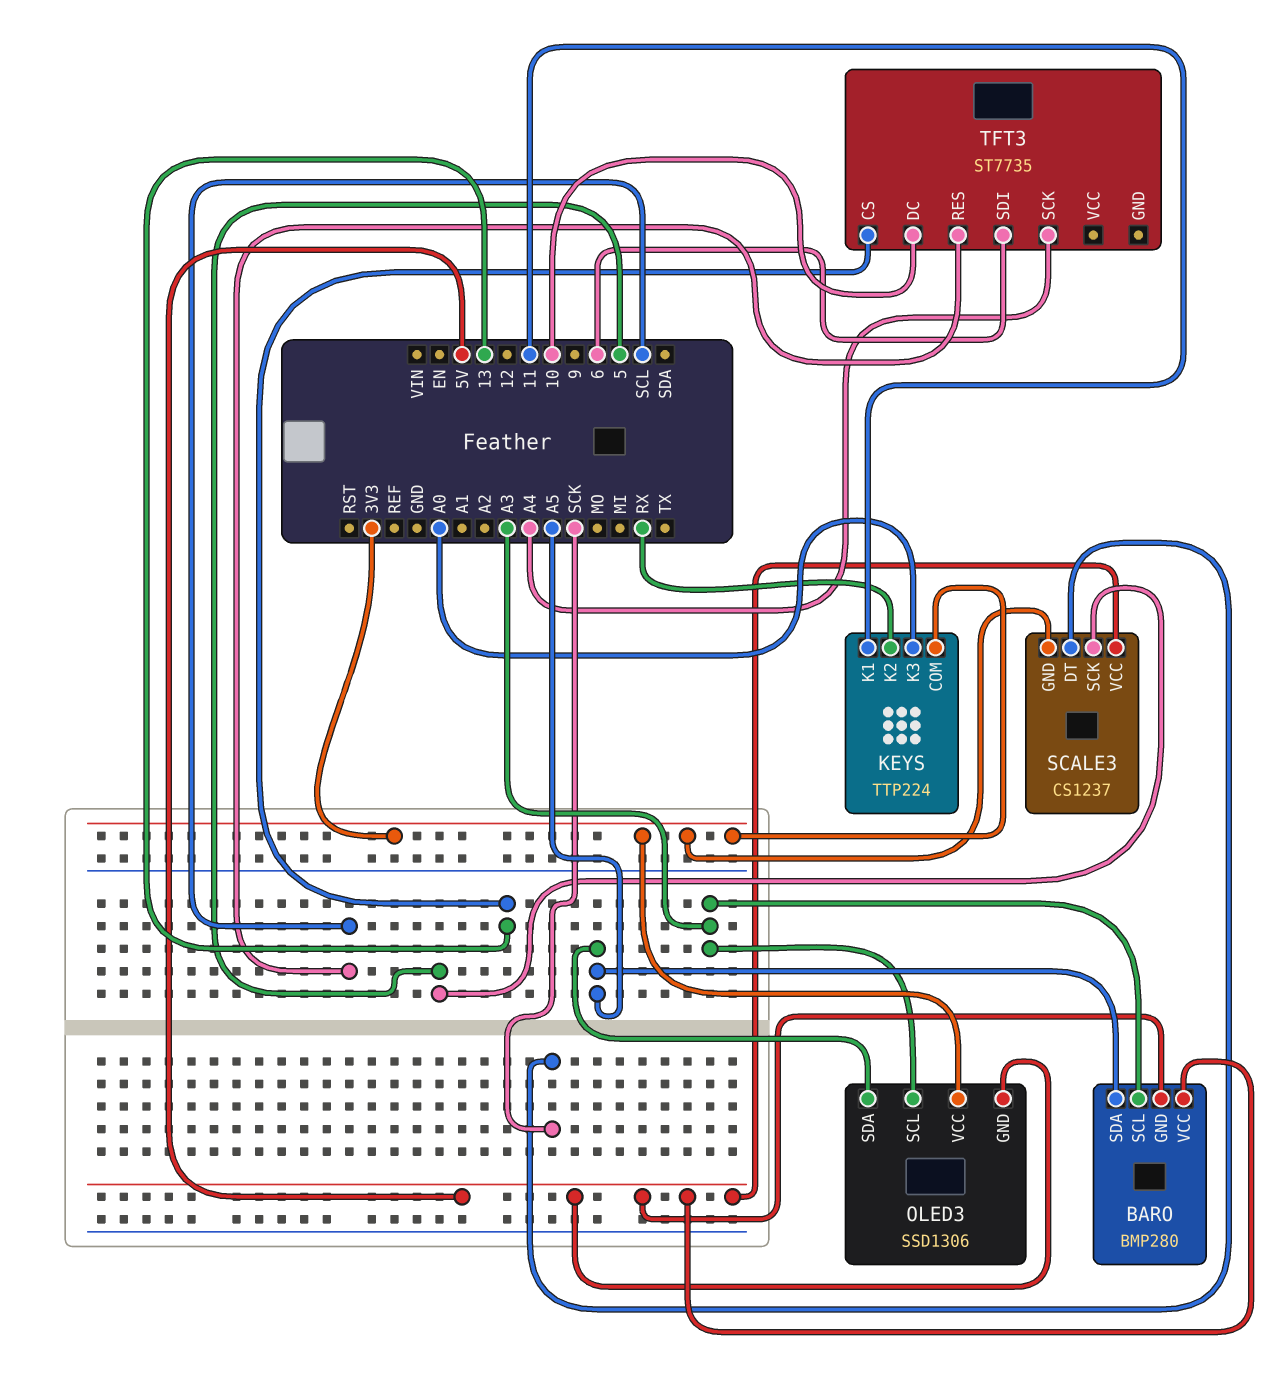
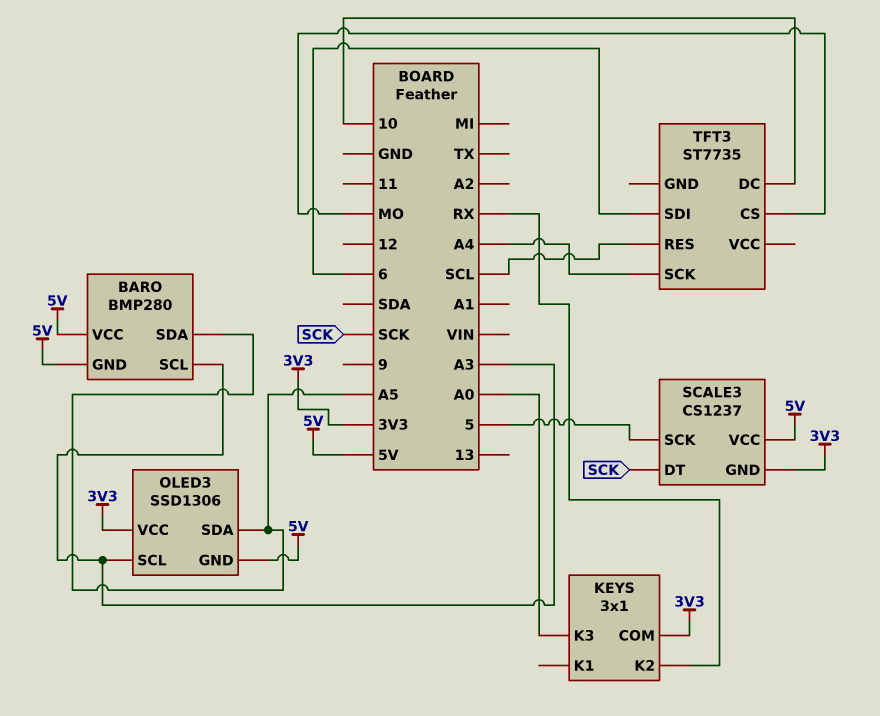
KEYS: TTP224 -> 3x1
KEYS pin K1: 11 -> none
TFT3 pin CS: 13 -> MO

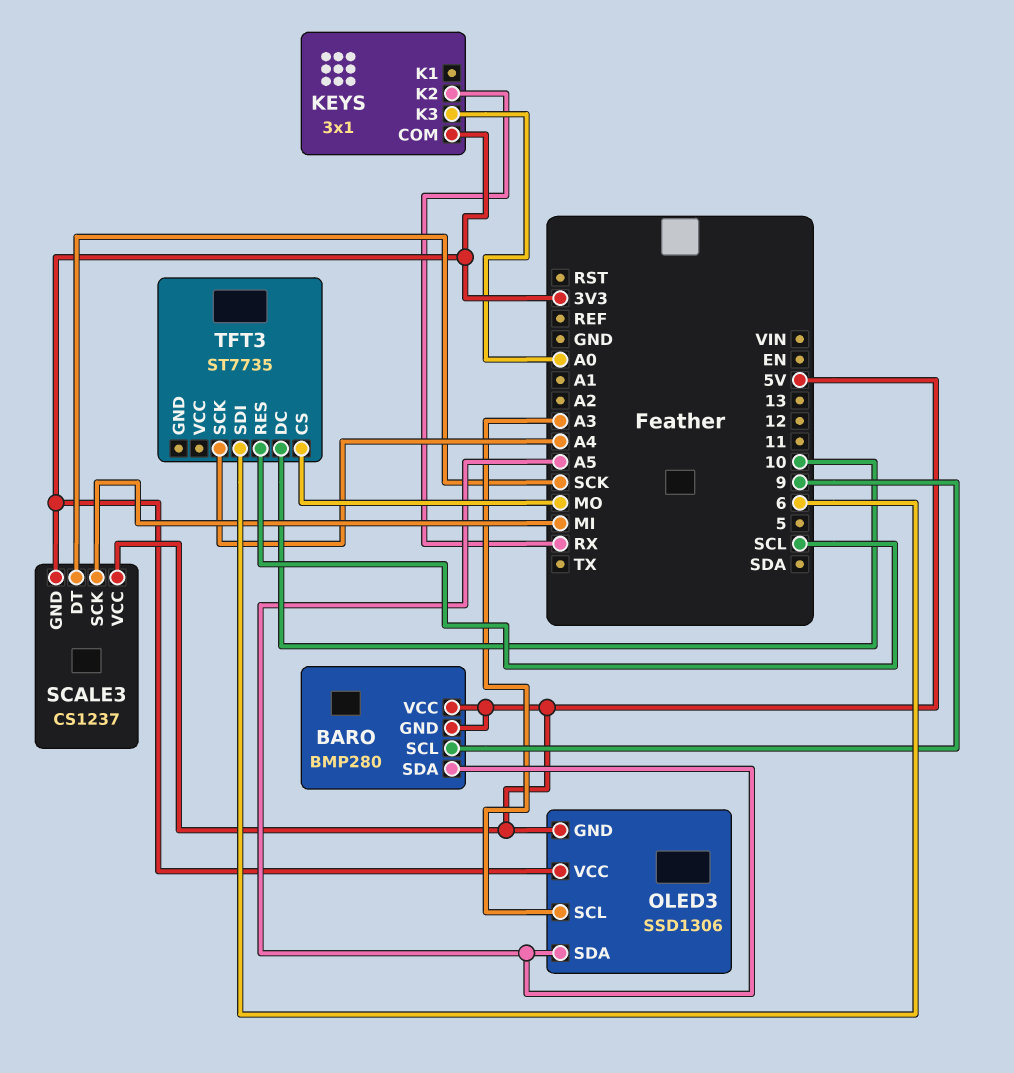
BARO pin SCL: A3 -> 9
SCALE3 pin SCK: 5 -> MI

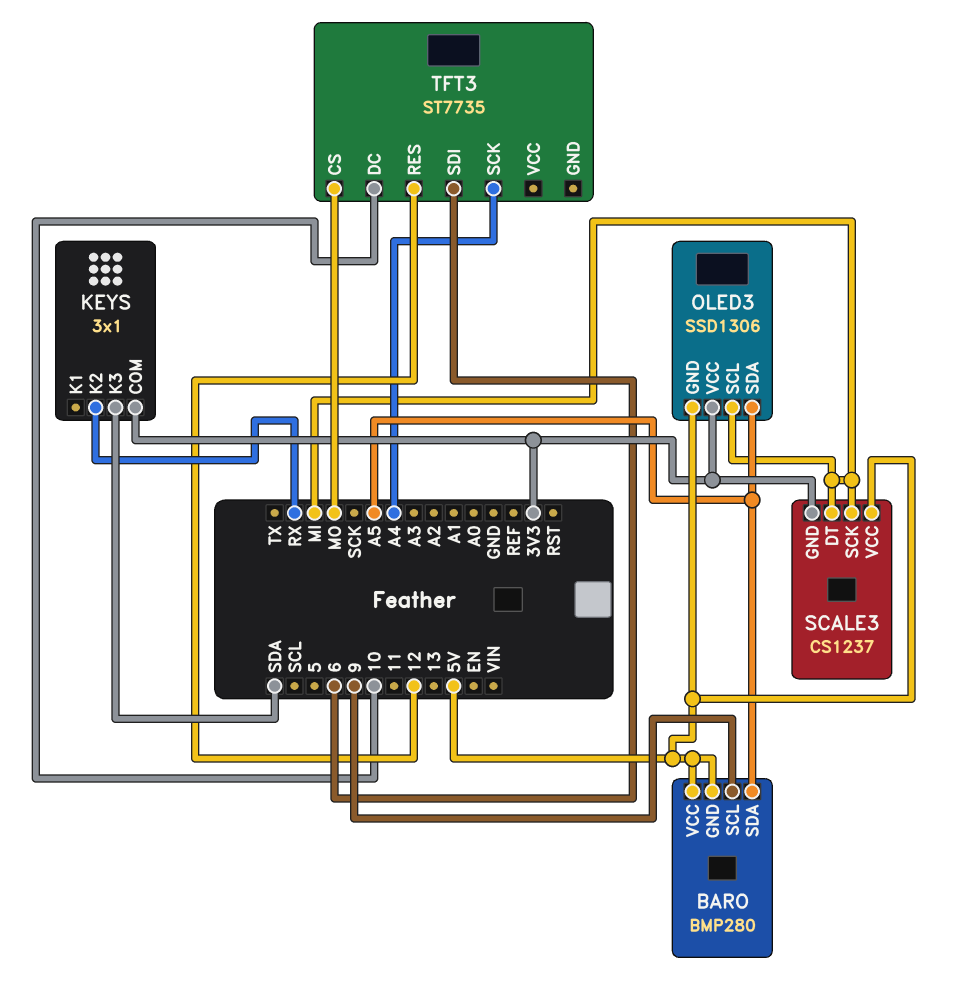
KEYS pin K3: A0 -> SDA
OLED3 pin SCL: A3 -> MI
SCALE3 pin DT: SCK -> MI
TFT3 pin RES: SCL -> 12

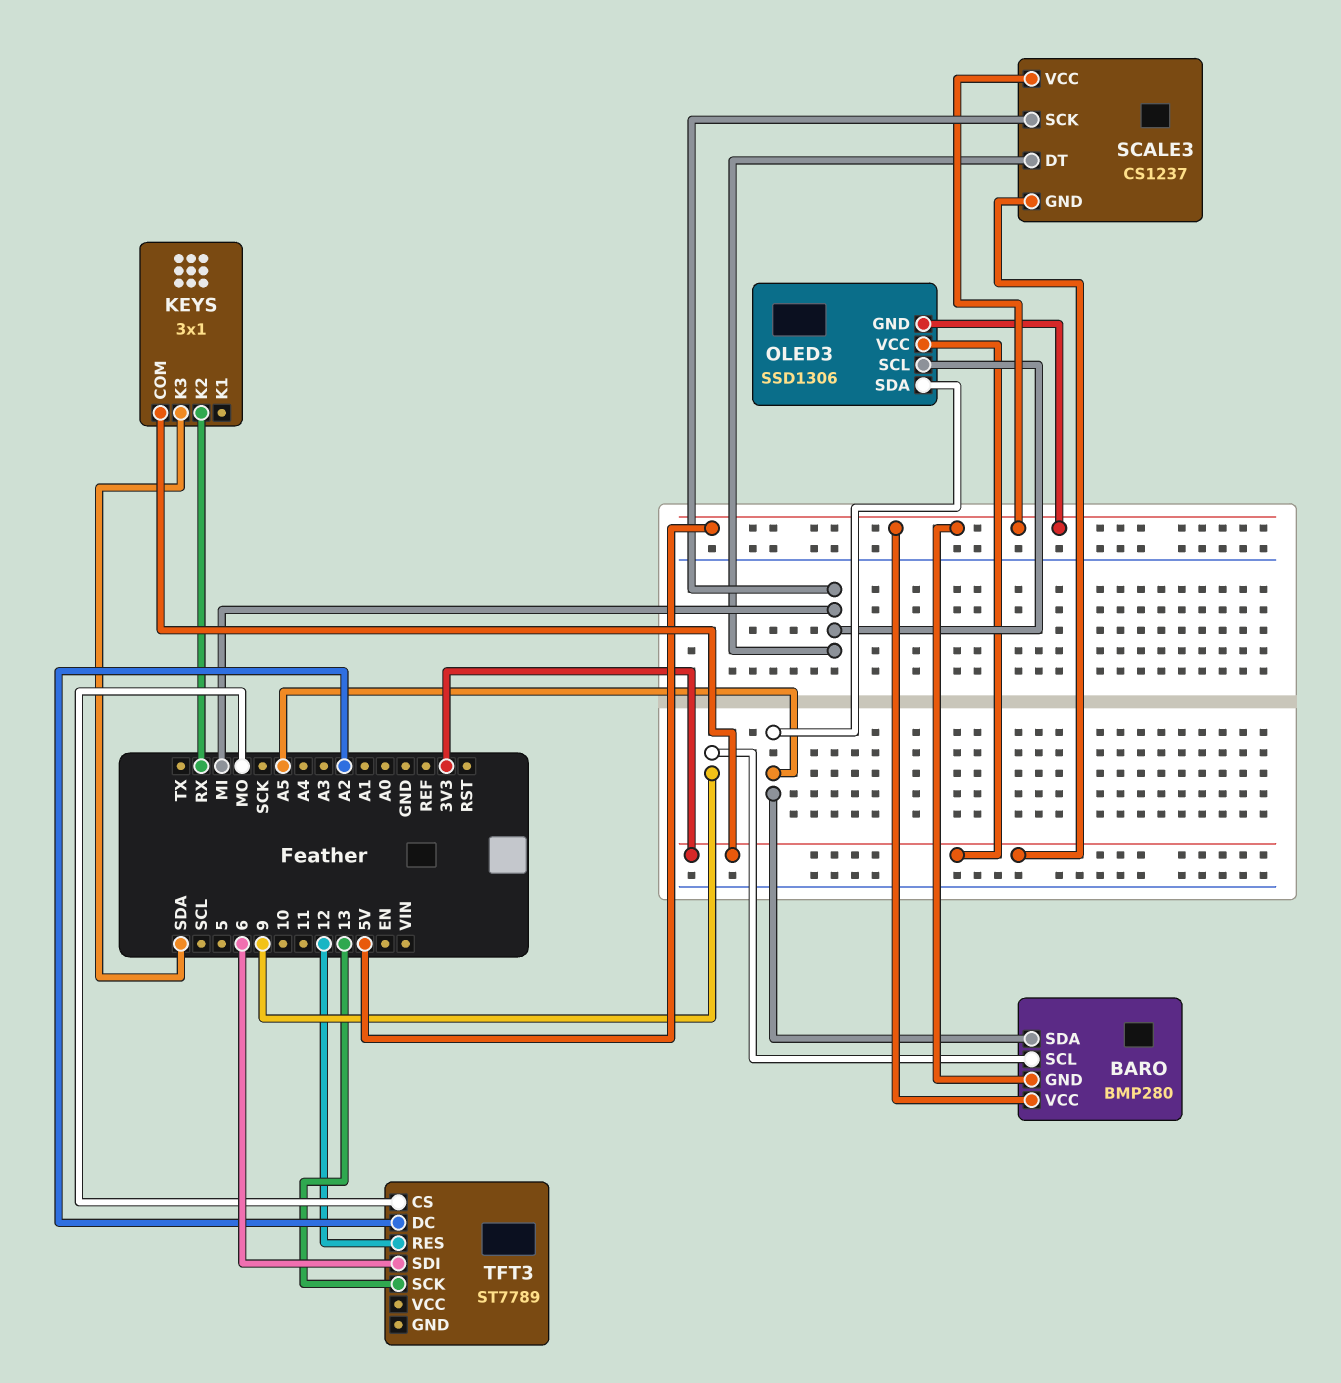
TFT3: ST7735 -> ST7789
TFT3 pin DC: 10 -> A2
TFT3 pin SCK: A4 -> 13

